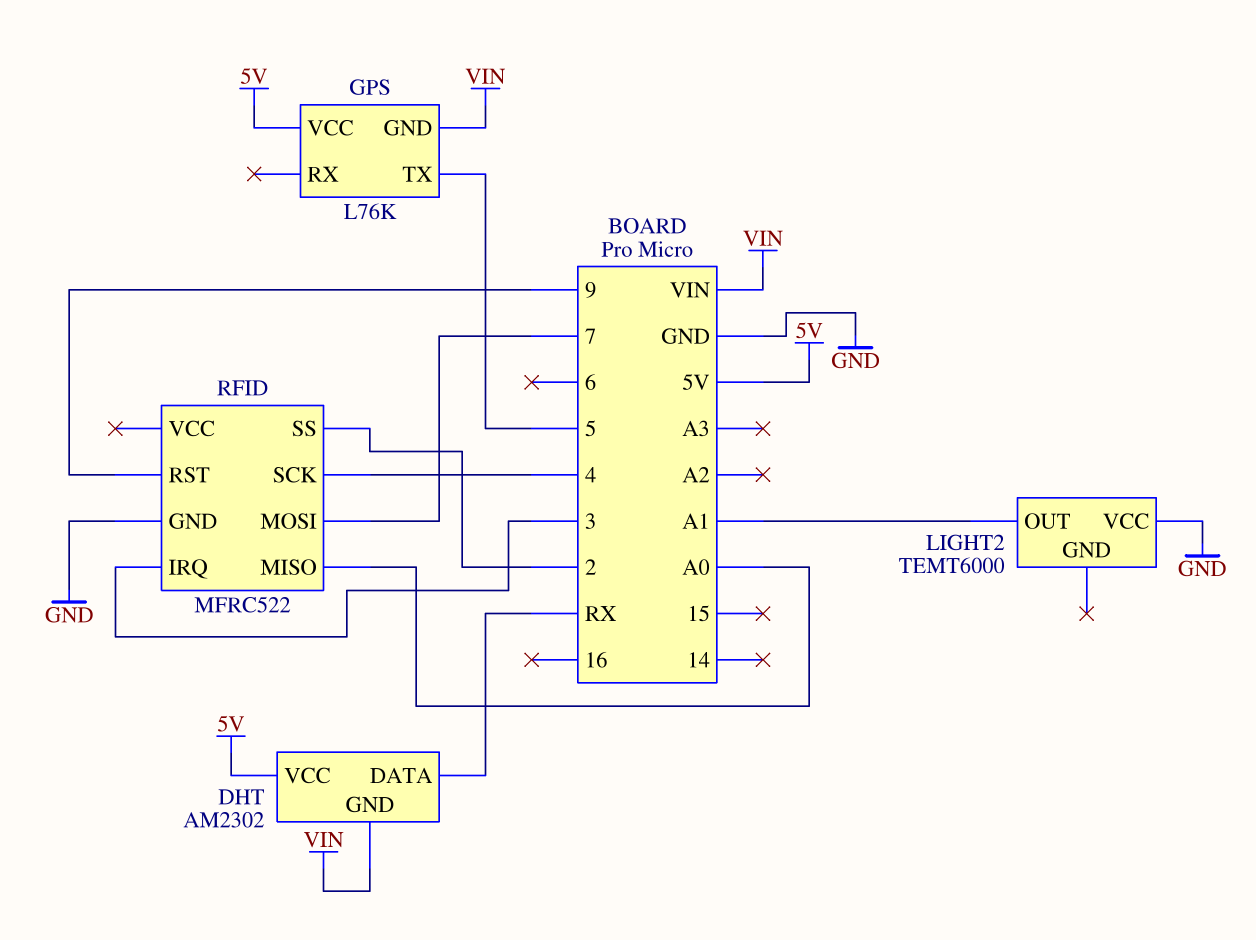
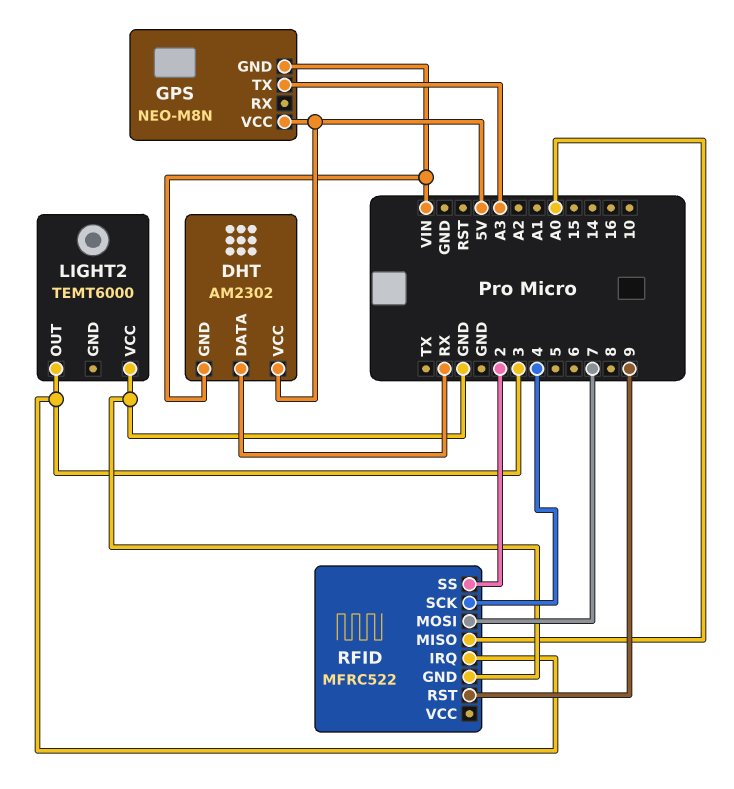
GPS: L76K -> NEO-M8N
GPS pin TX: 5 -> A3
LIGHT2 pin OUT: A1 -> 3

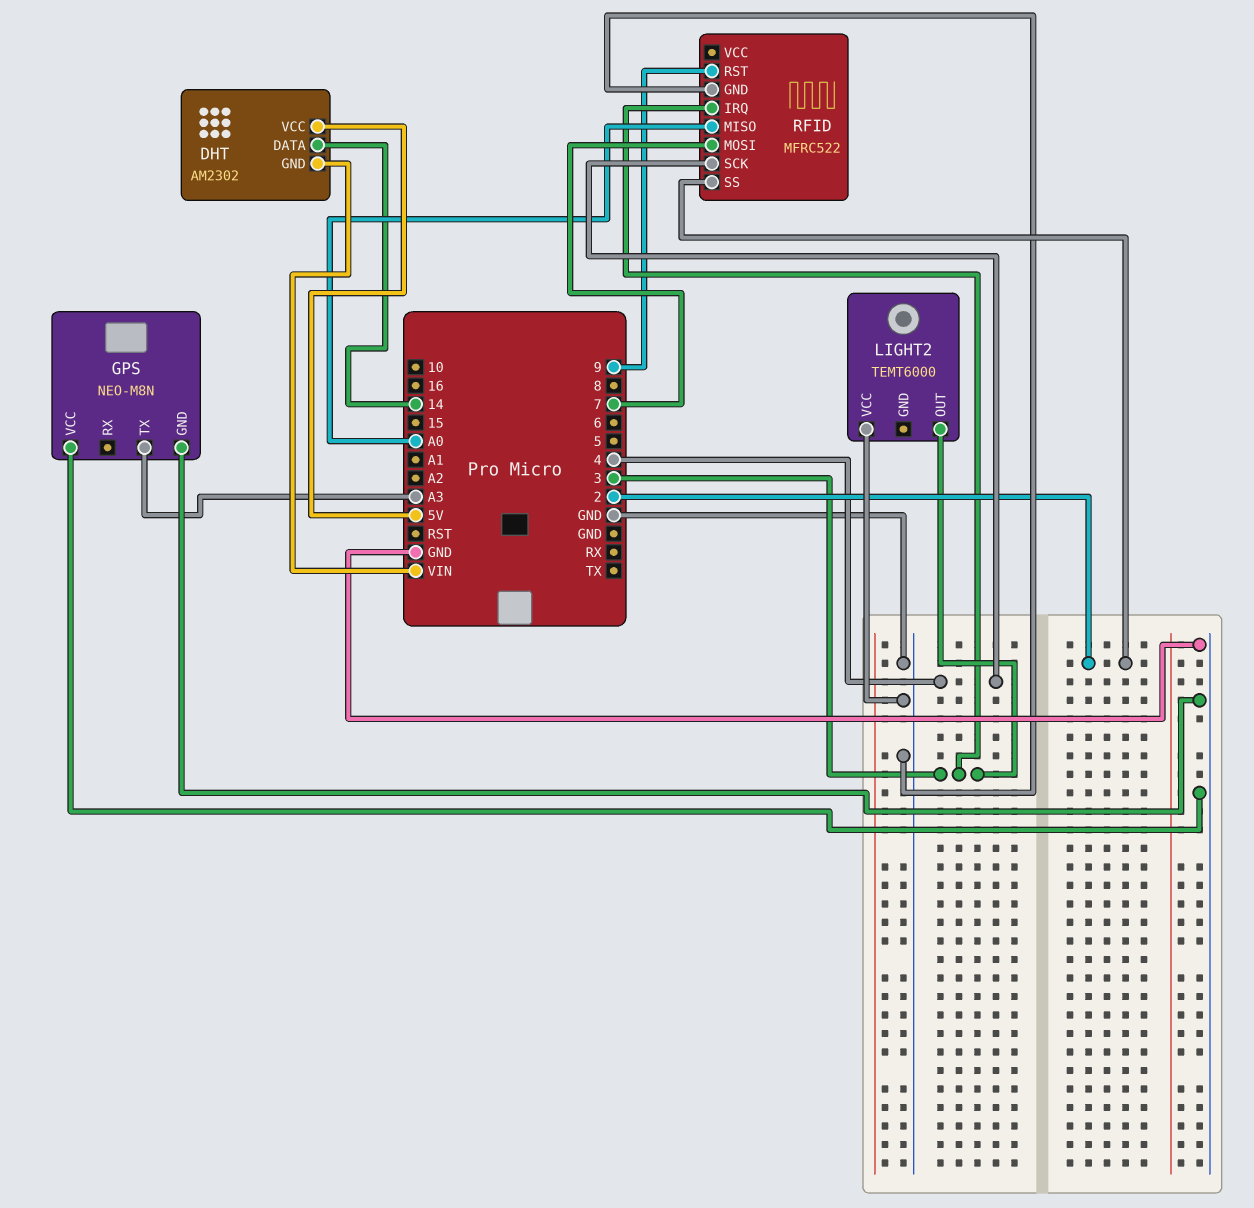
DHT pin DATA: RX -> 14
GPS pin GND: VIN -> GND
GPS pin VCC: 5V -> GND

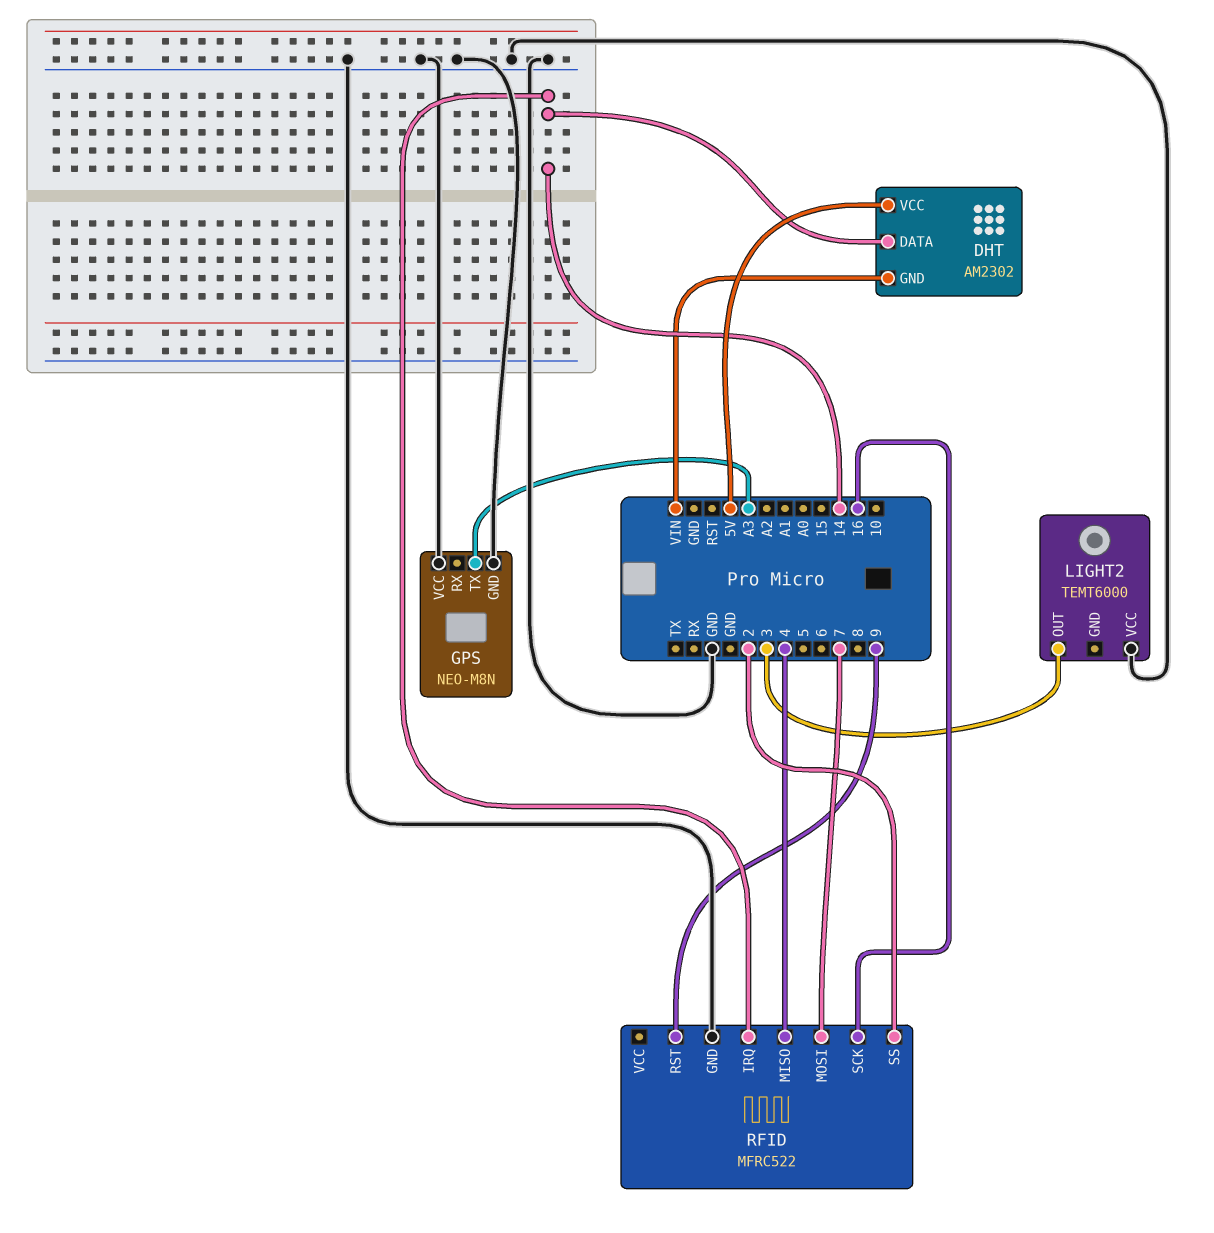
RFID pin IRQ: 3 -> 14
RFID pin MISO: A0 -> 4
RFID pin SCK: 4 -> 16

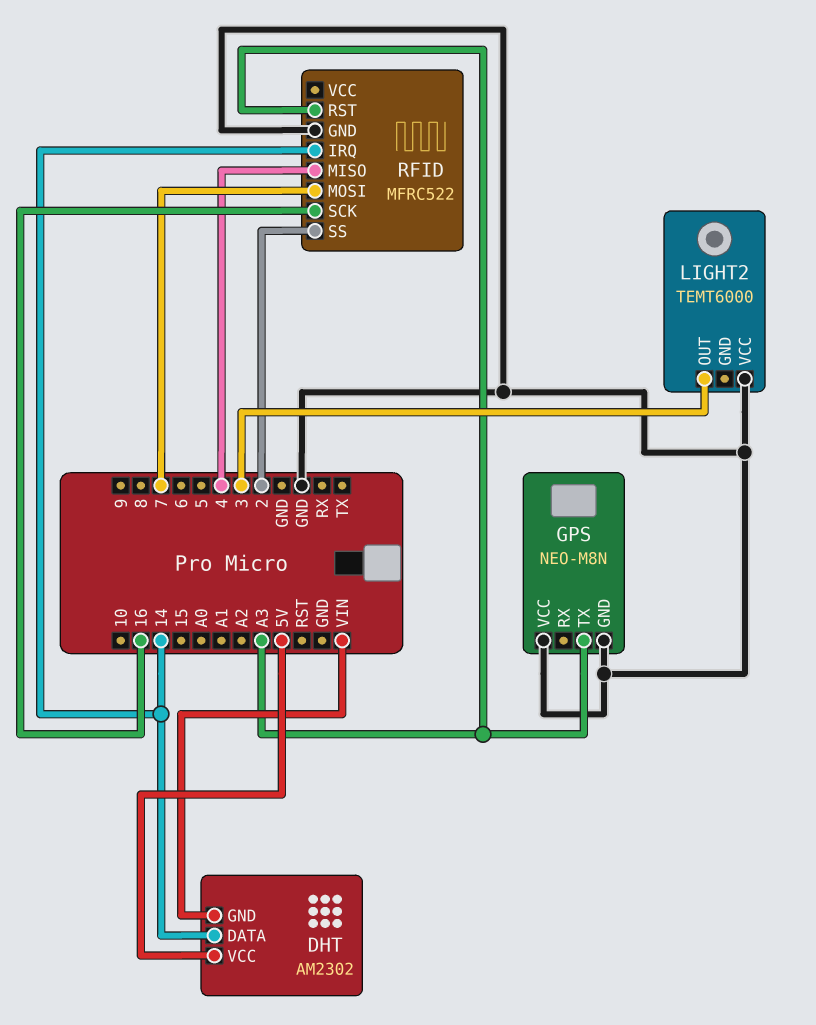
RFID pin RST: 9 -> A3

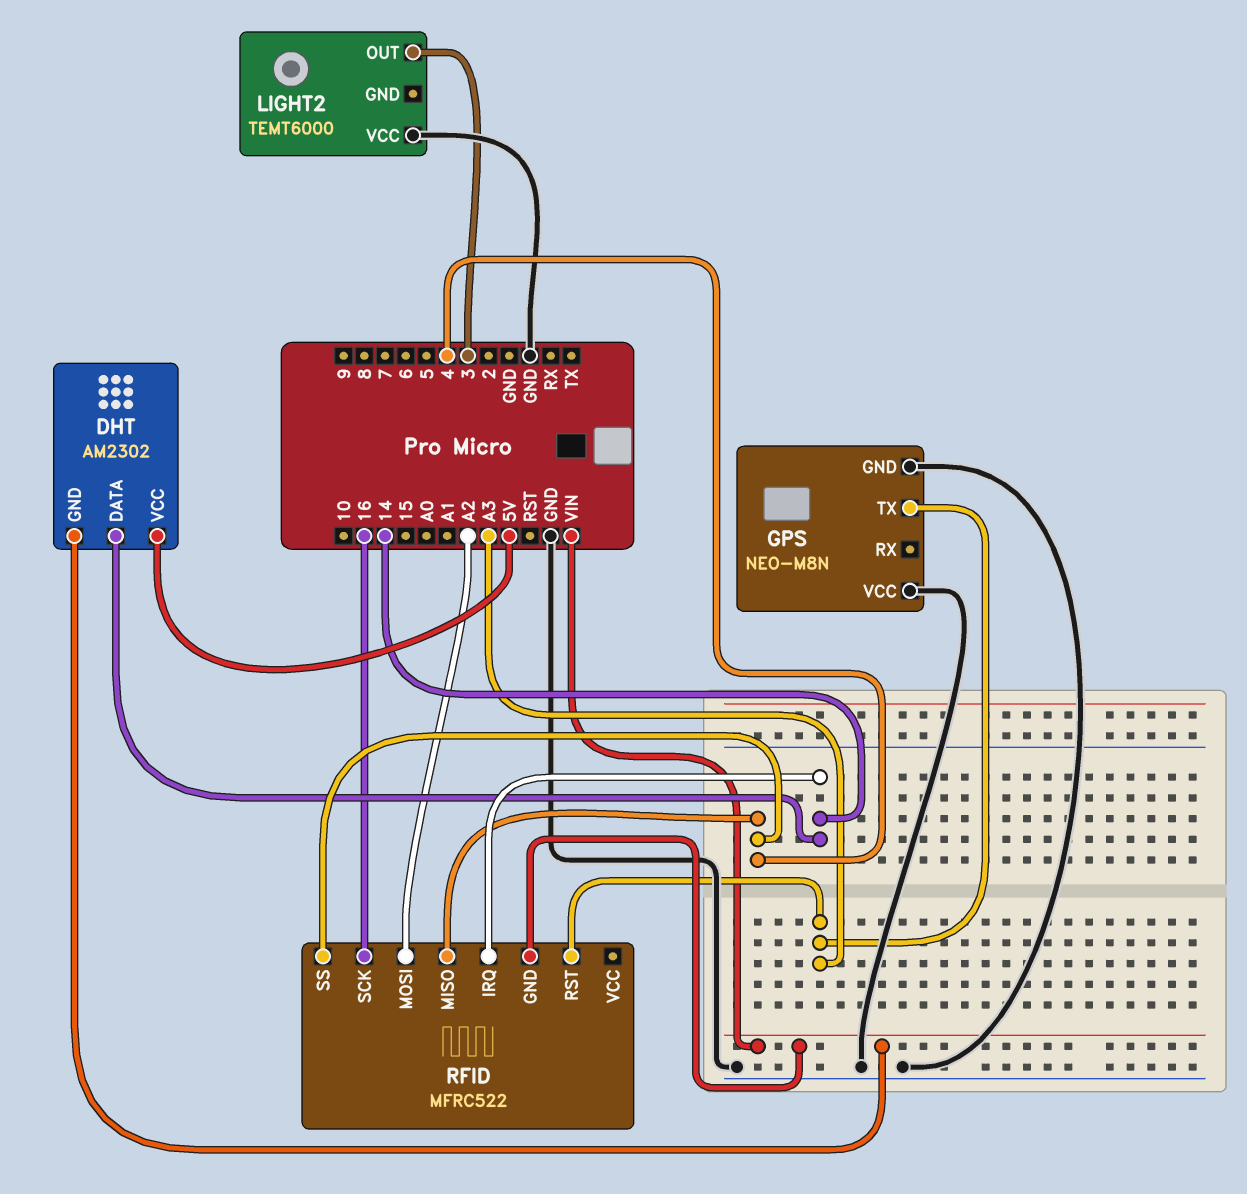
RFID pin GND: GND -> VIN
RFID pin MOSI: 7 -> A2
RFID pin SS: 2 -> 4

